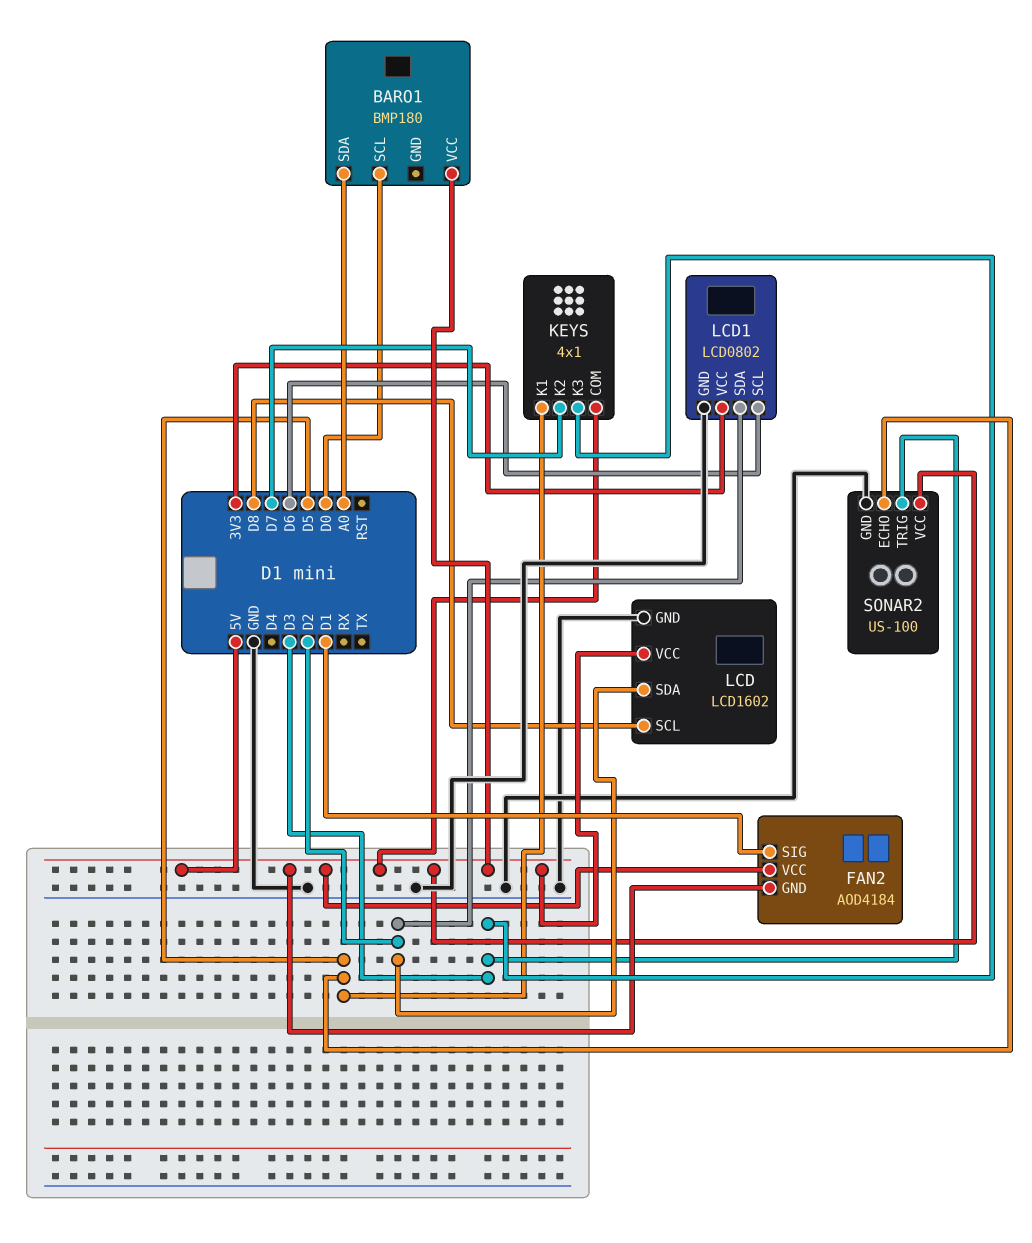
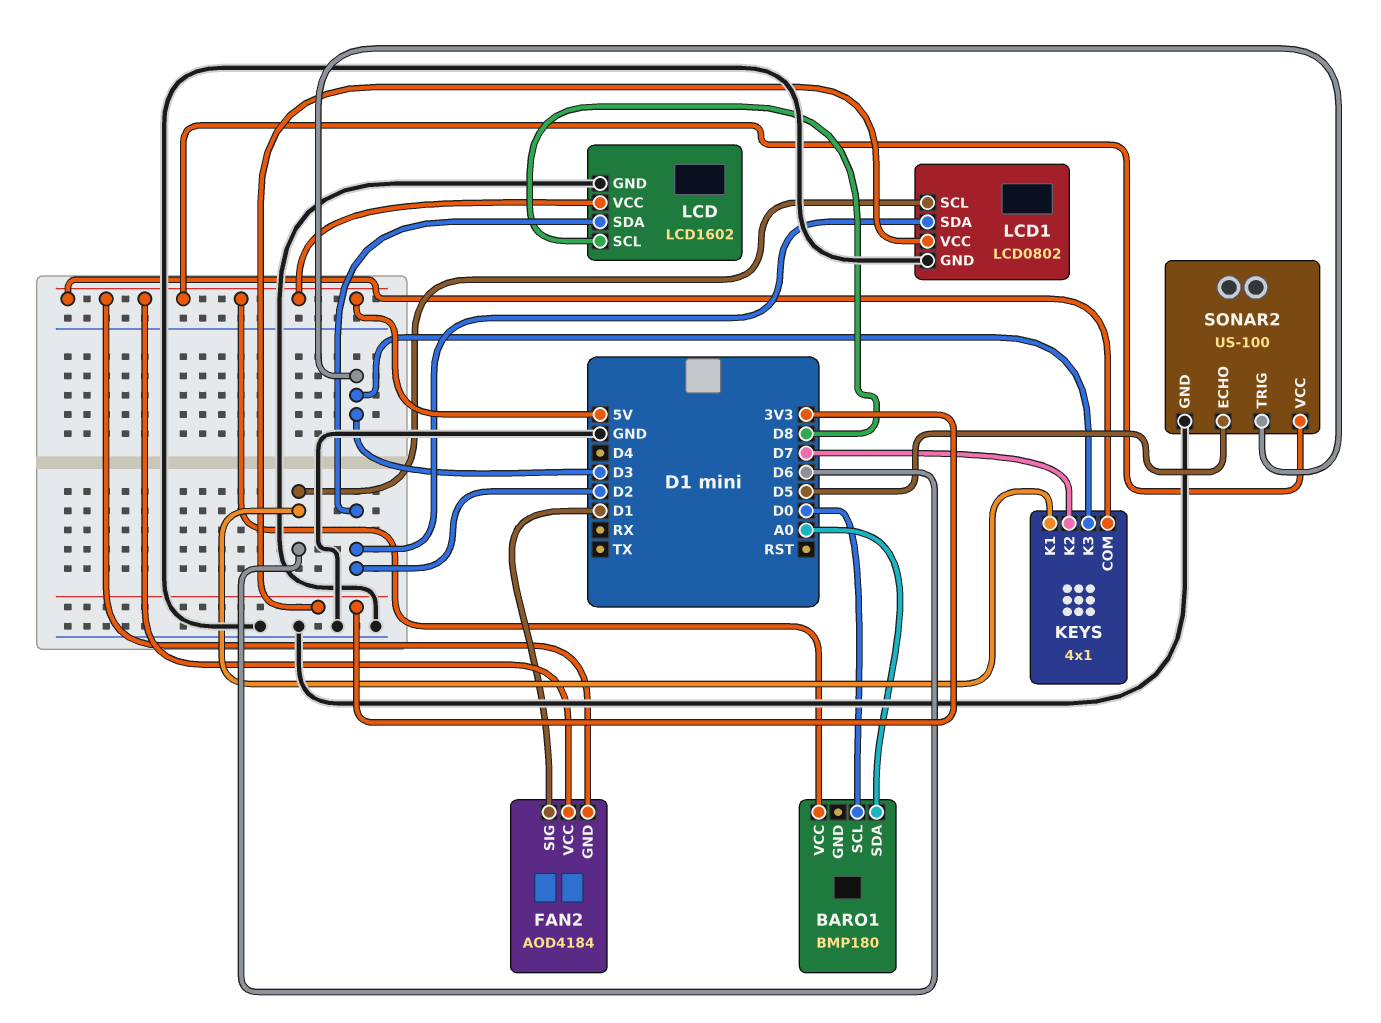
KEYS pin K1: D5 -> D6

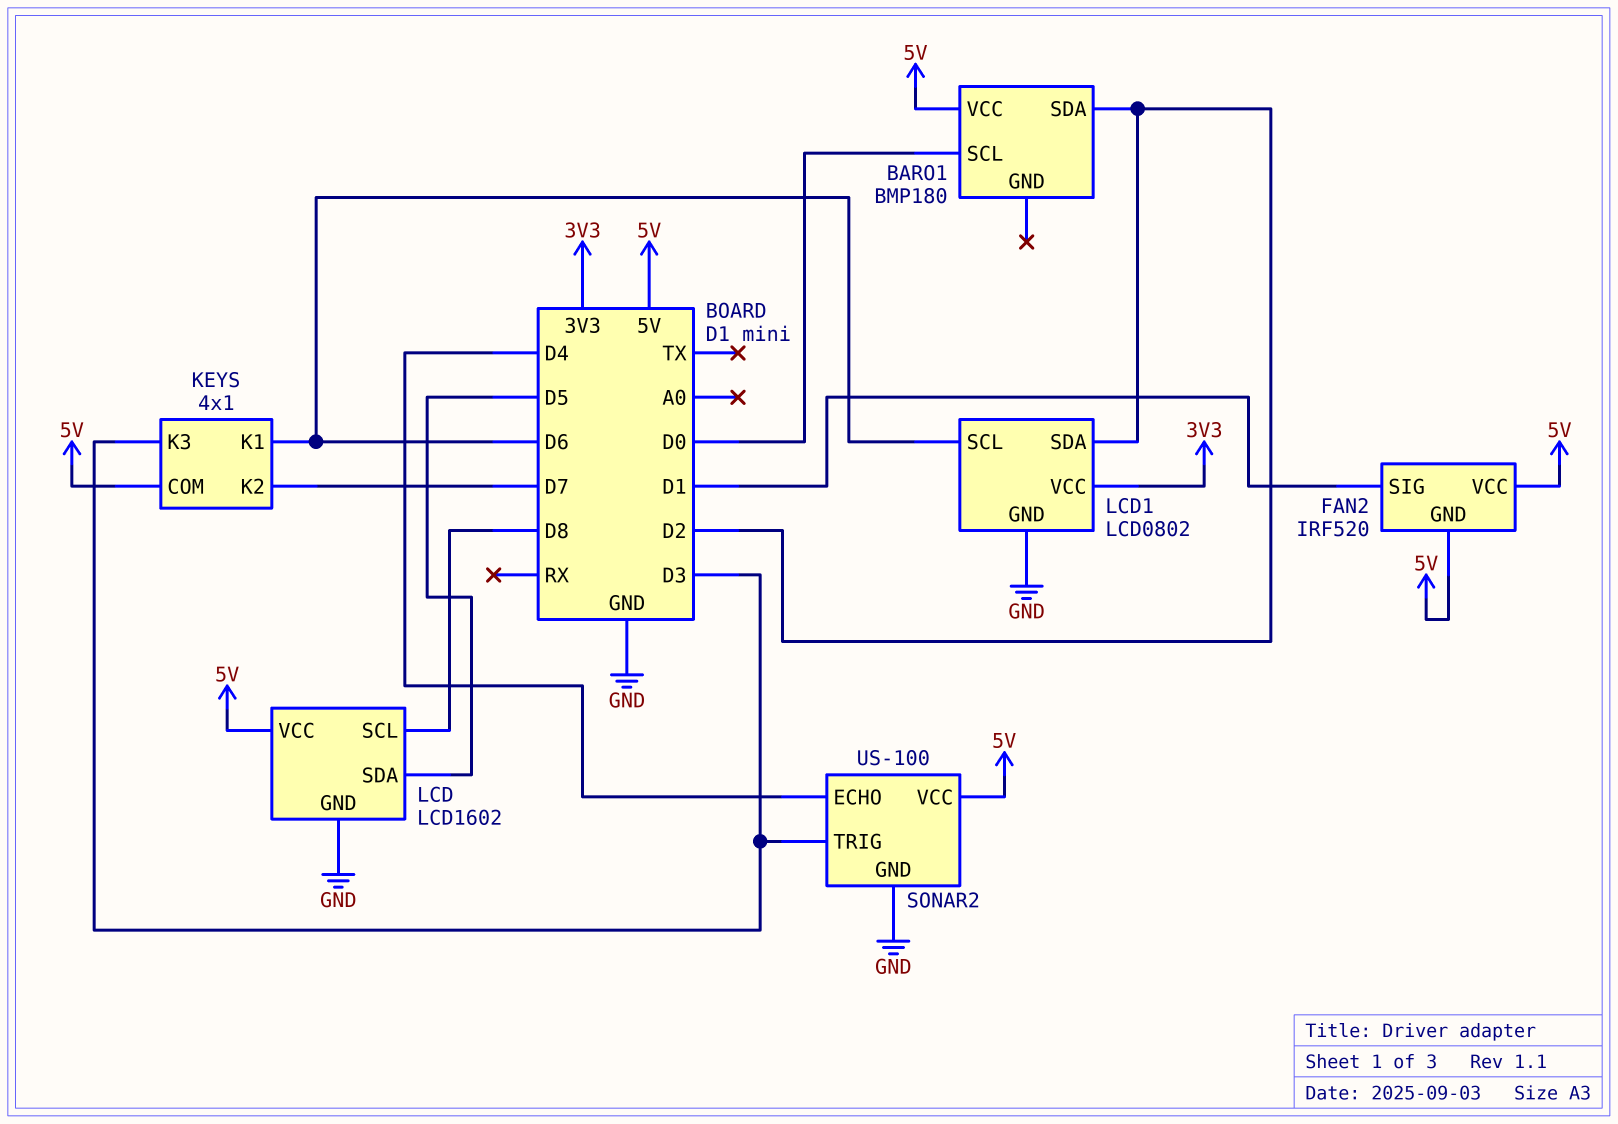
BARO1 pin SDA: A0 -> D2
FAN2: AOD4184 -> IRF520
LCD pin SDA: D2 -> D5
SONAR2 pin ECHO: D5 -> D4

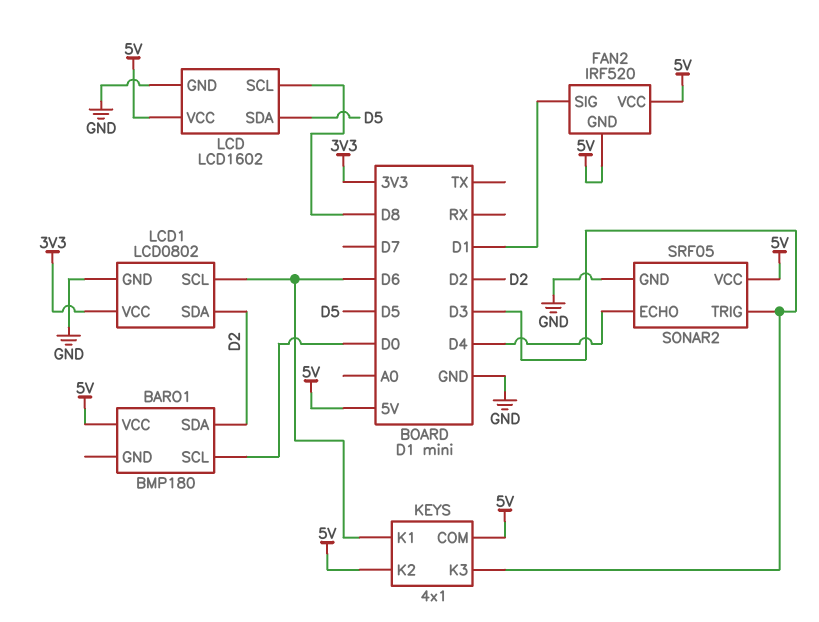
KEYS pin K2: D7 -> 5V
SONAR2: US-100 -> SRF05

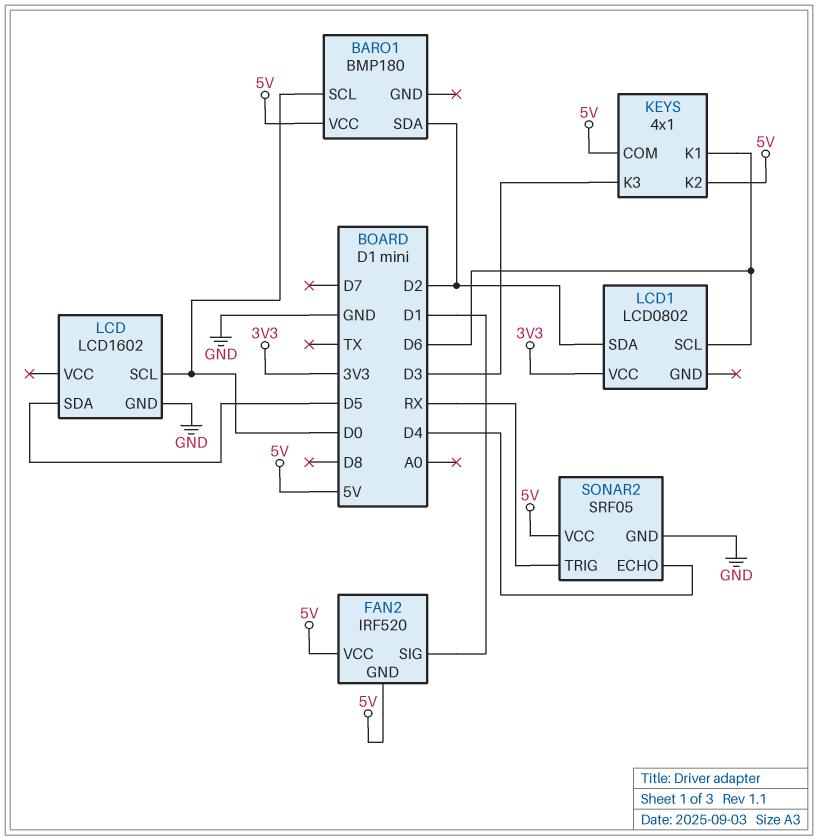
LCD pin SCL: D8 -> D0
LCD pin VCC: 5V -> none
LCD1 pin GND: GND -> none
SONAR2 pin TRIG: D3 -> RX

